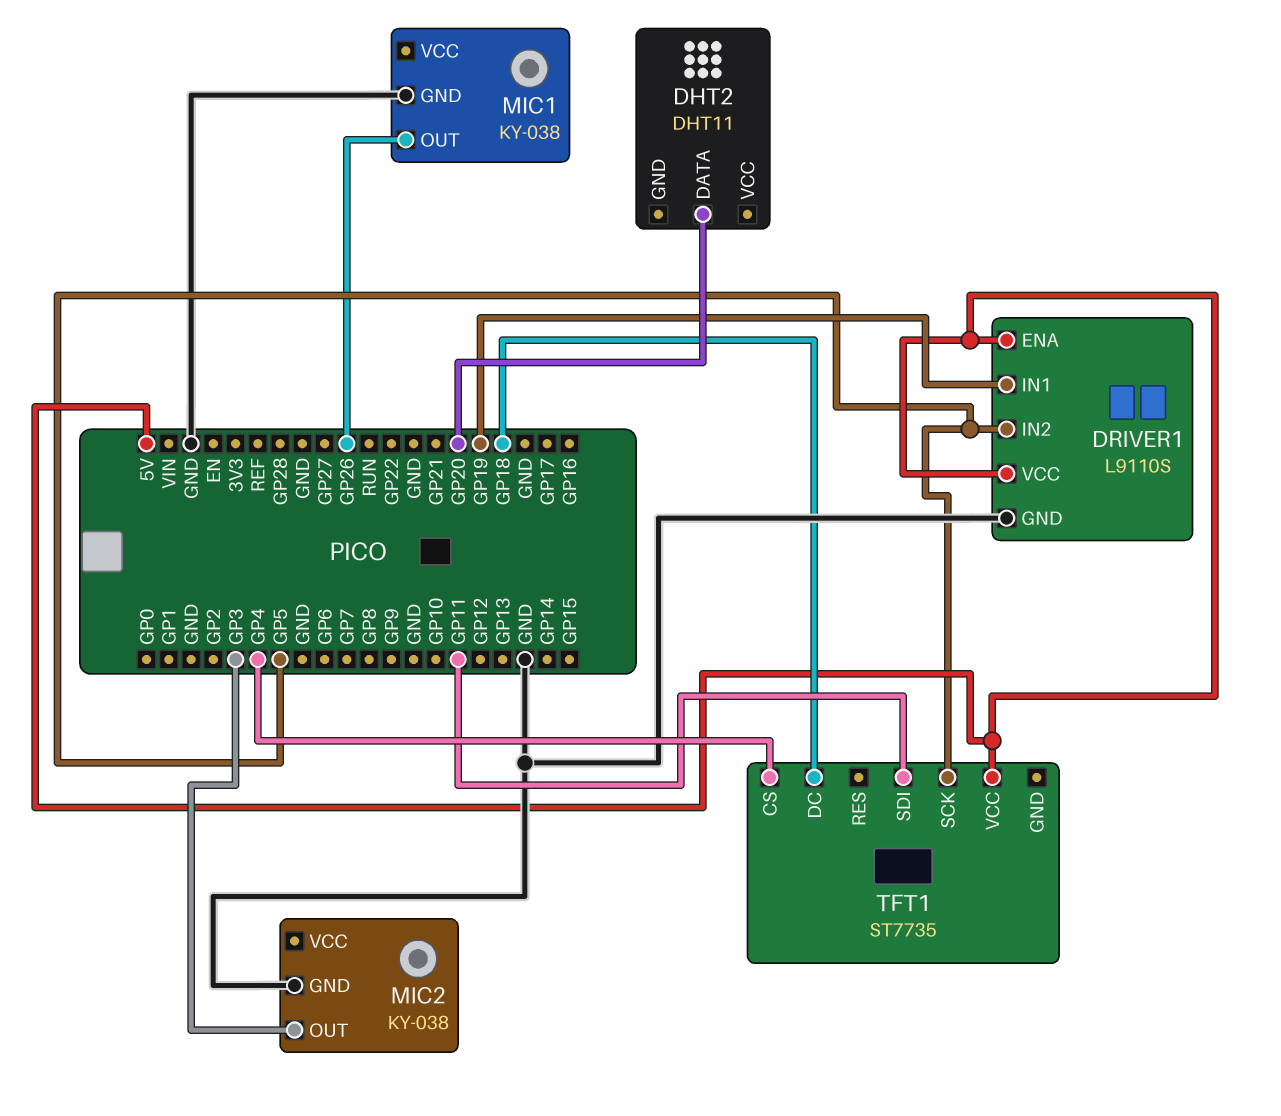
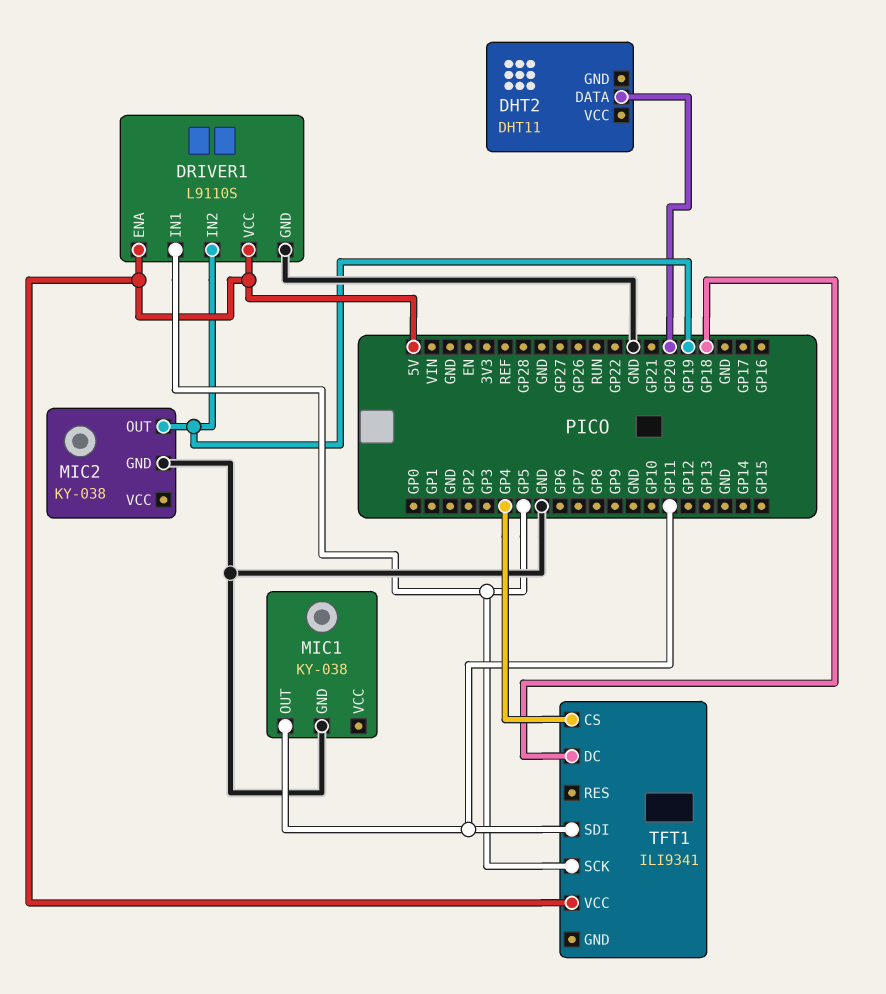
DRIVER1 pin IN1: GP19 -> GP5
DRIVER1 pin IN2: GP5 -> GP19
MIC1 pin OUT: GP26 -> GP11
MIC2 pin OUT: GP3 -> GP19
TFT1: ST7735 -> ILI9341

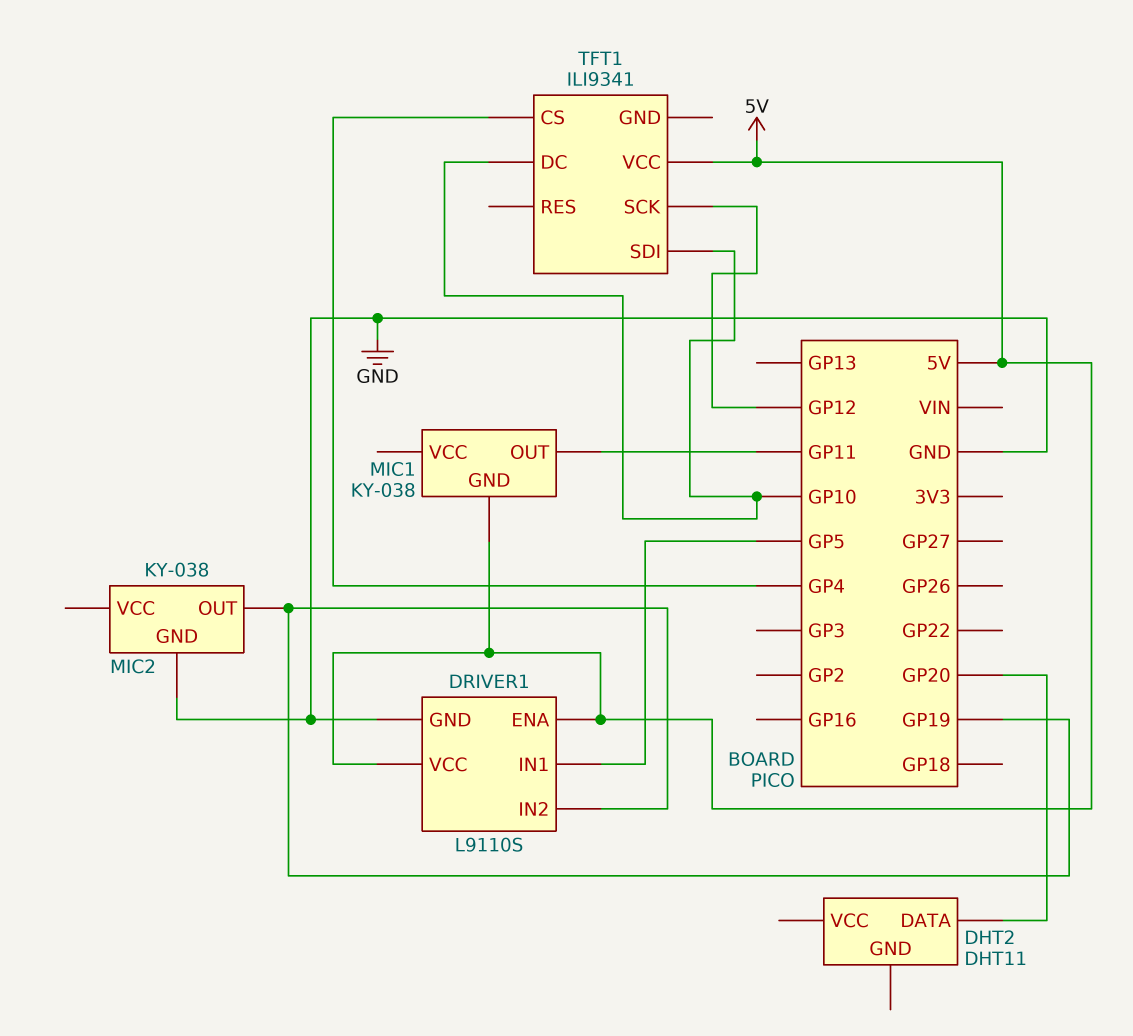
MIC1 pin GND: GND -> 5V
TFT1 pin DC: GP18 -> GP10
TFT1 pin SCK: GP5 -> GP12
TFT1 pin SDI: GP11 -> GP10

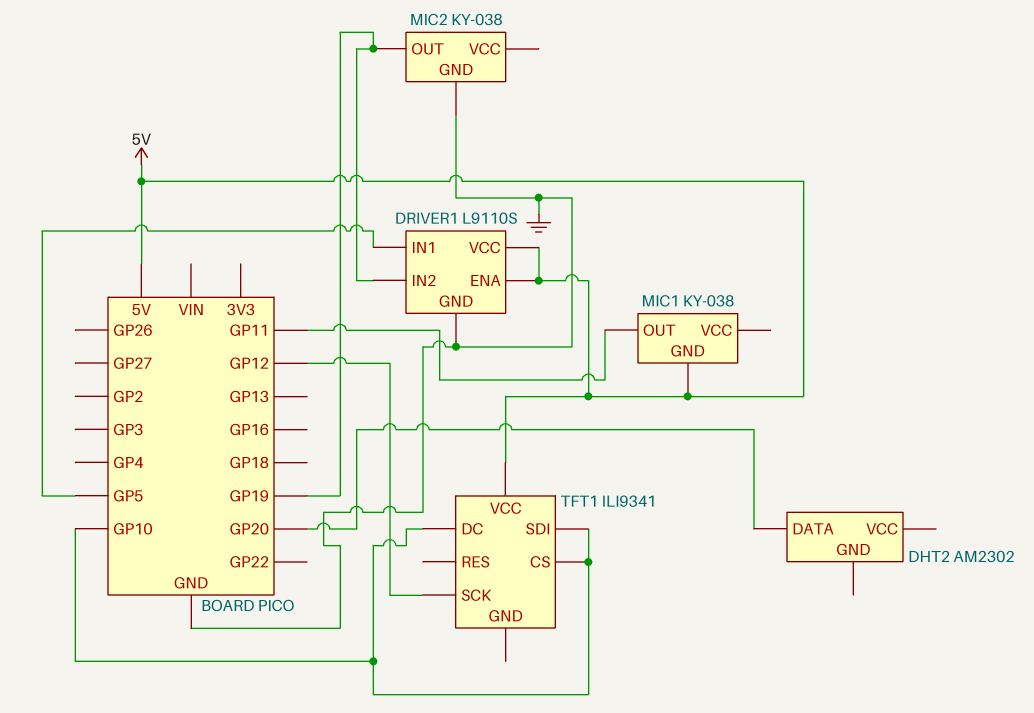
DHT2: DHT11 -> AM2302
TFT1 pin CS: GP4 -> GP10

